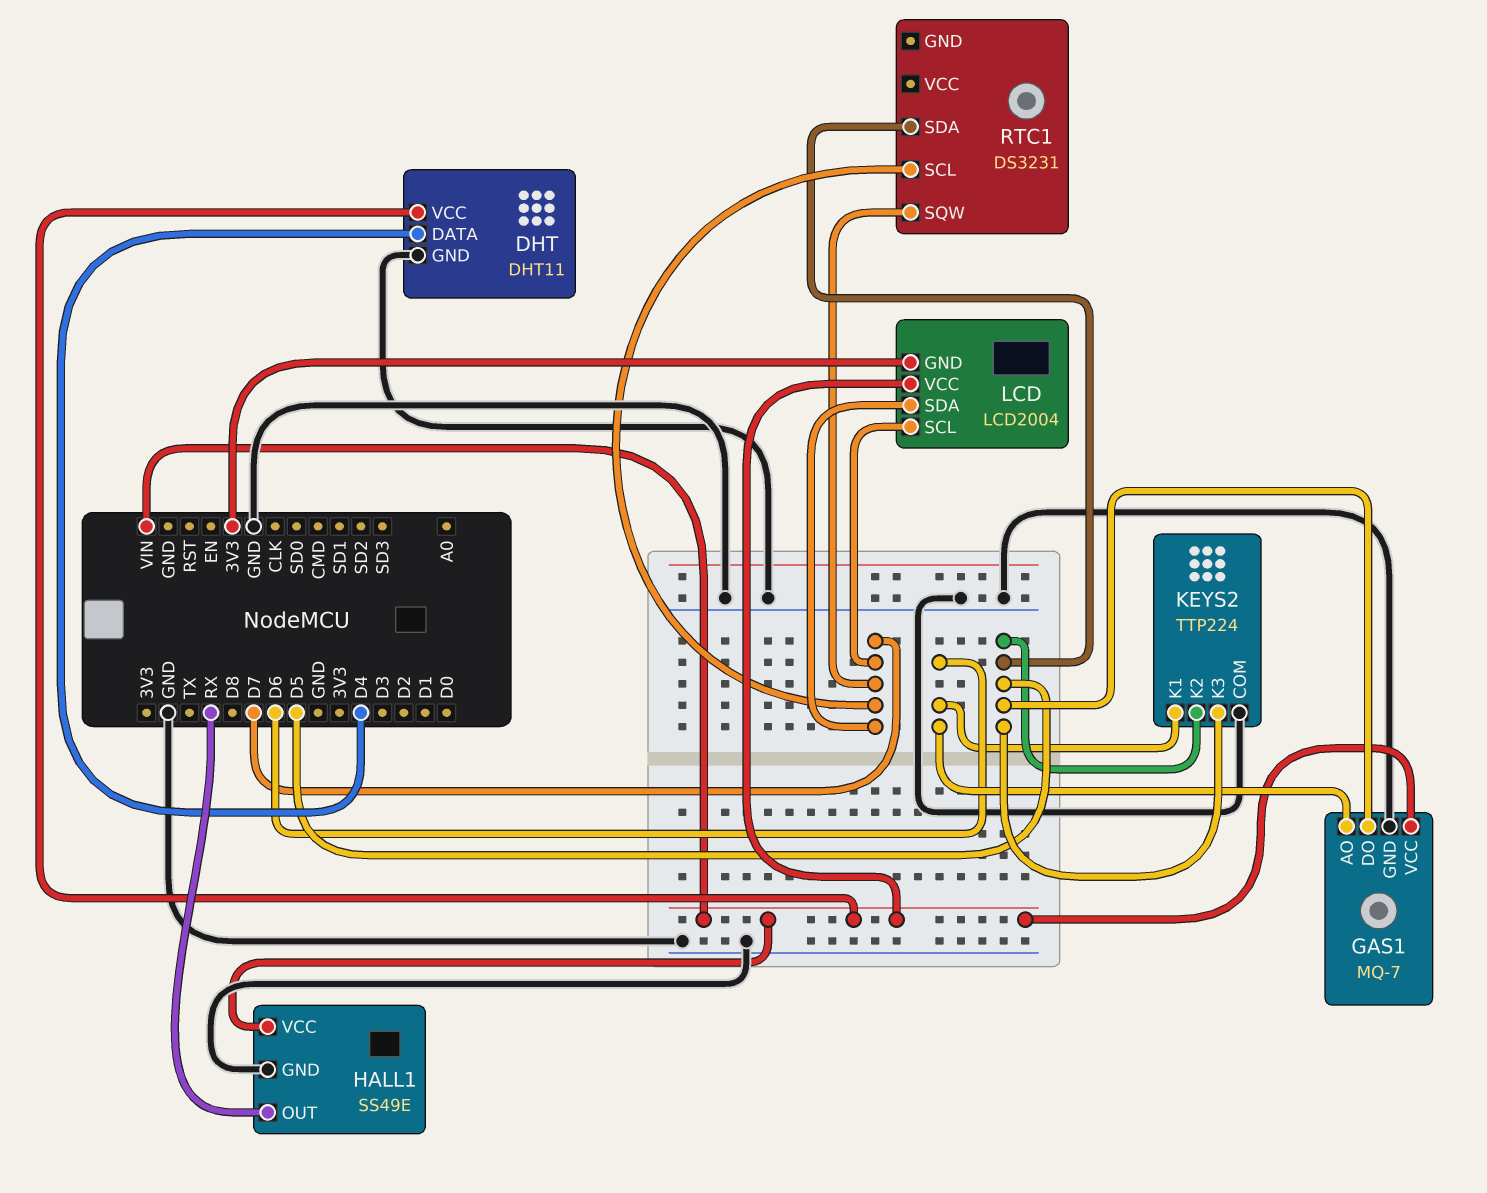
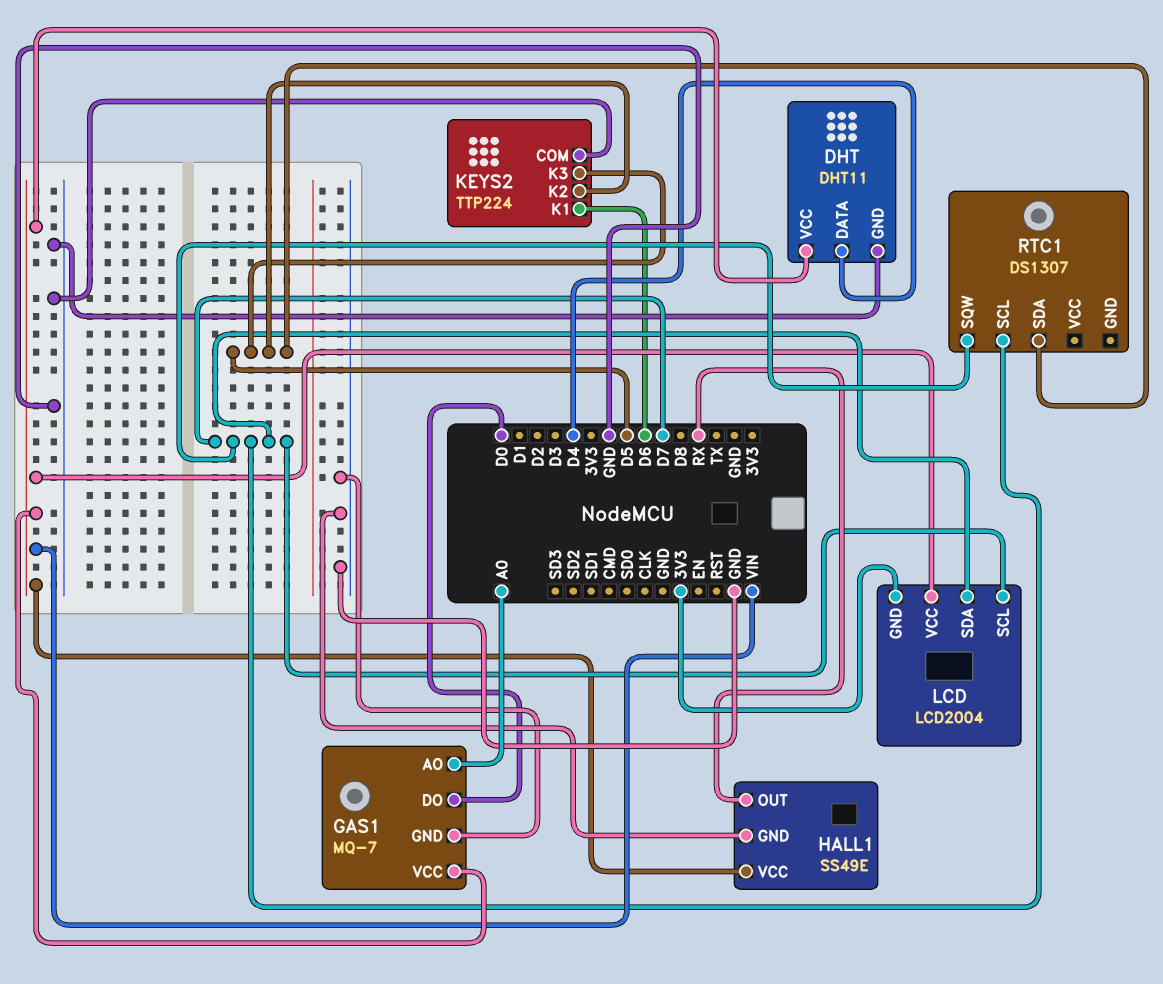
GAS1 pin AO: D6 -> A0
GAS1 pin DO: D5 -> D0
RTC1: DS3231 -> DS1307

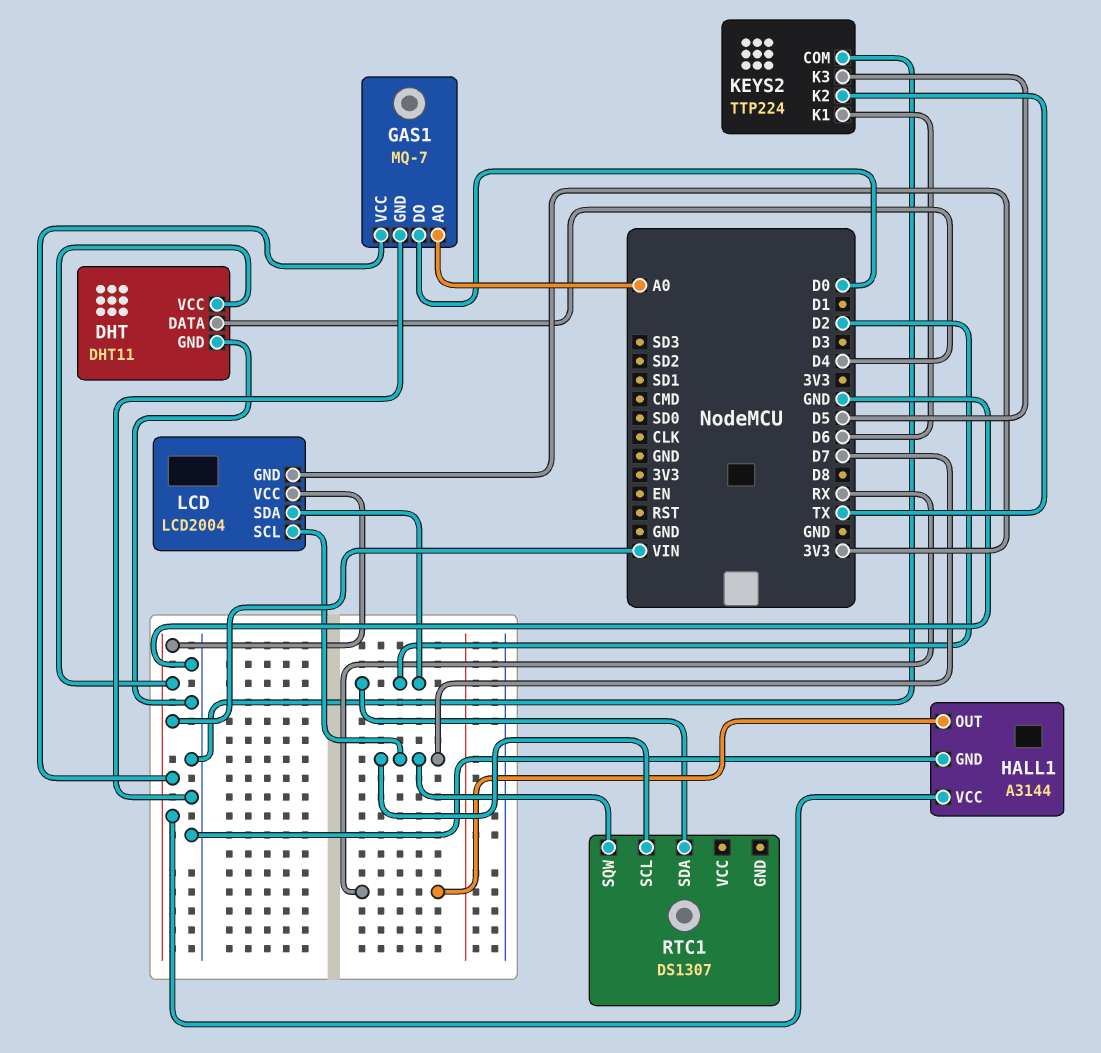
HALL1: SS49E -> A3144
KEYS2 pin K2: D5 -> TX
LCD pin SDA: D7 -> D2
RTC1 pin SDA: D5 -> D2

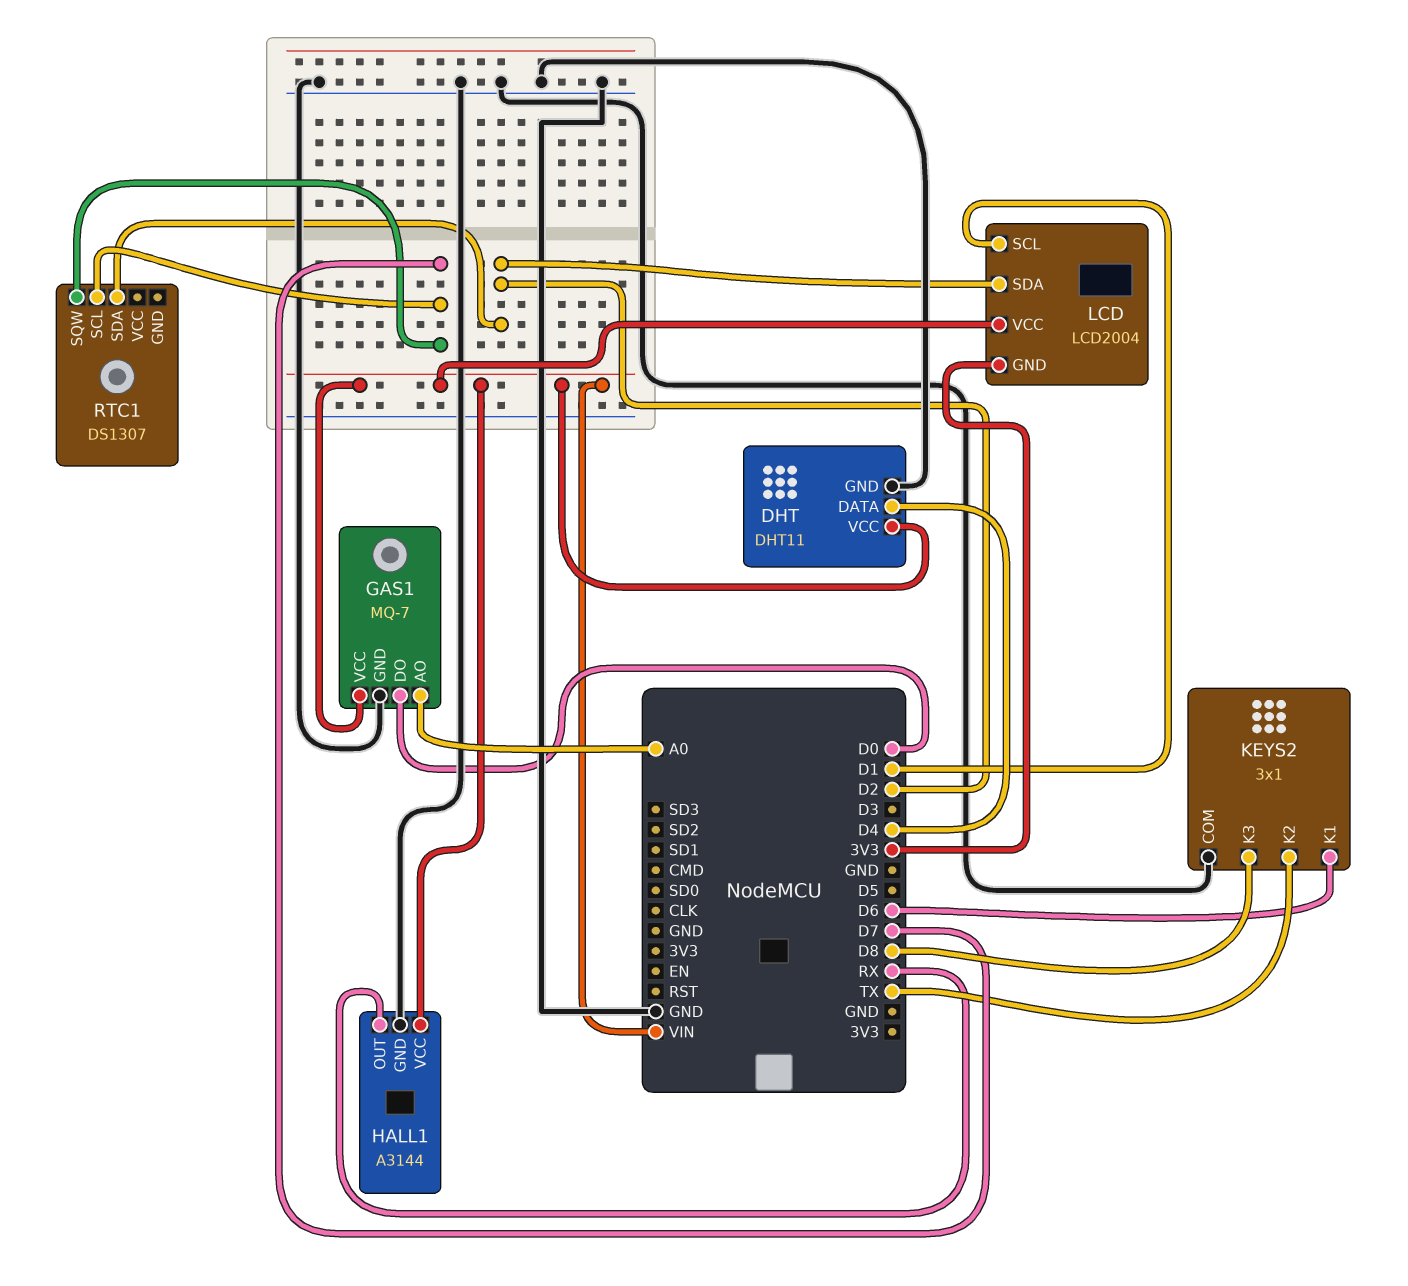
KEYS2: TTP224 -> 3x1
KEYS2 pin K3: D5 -> D8
LCD pin SCL: D7 -> D1

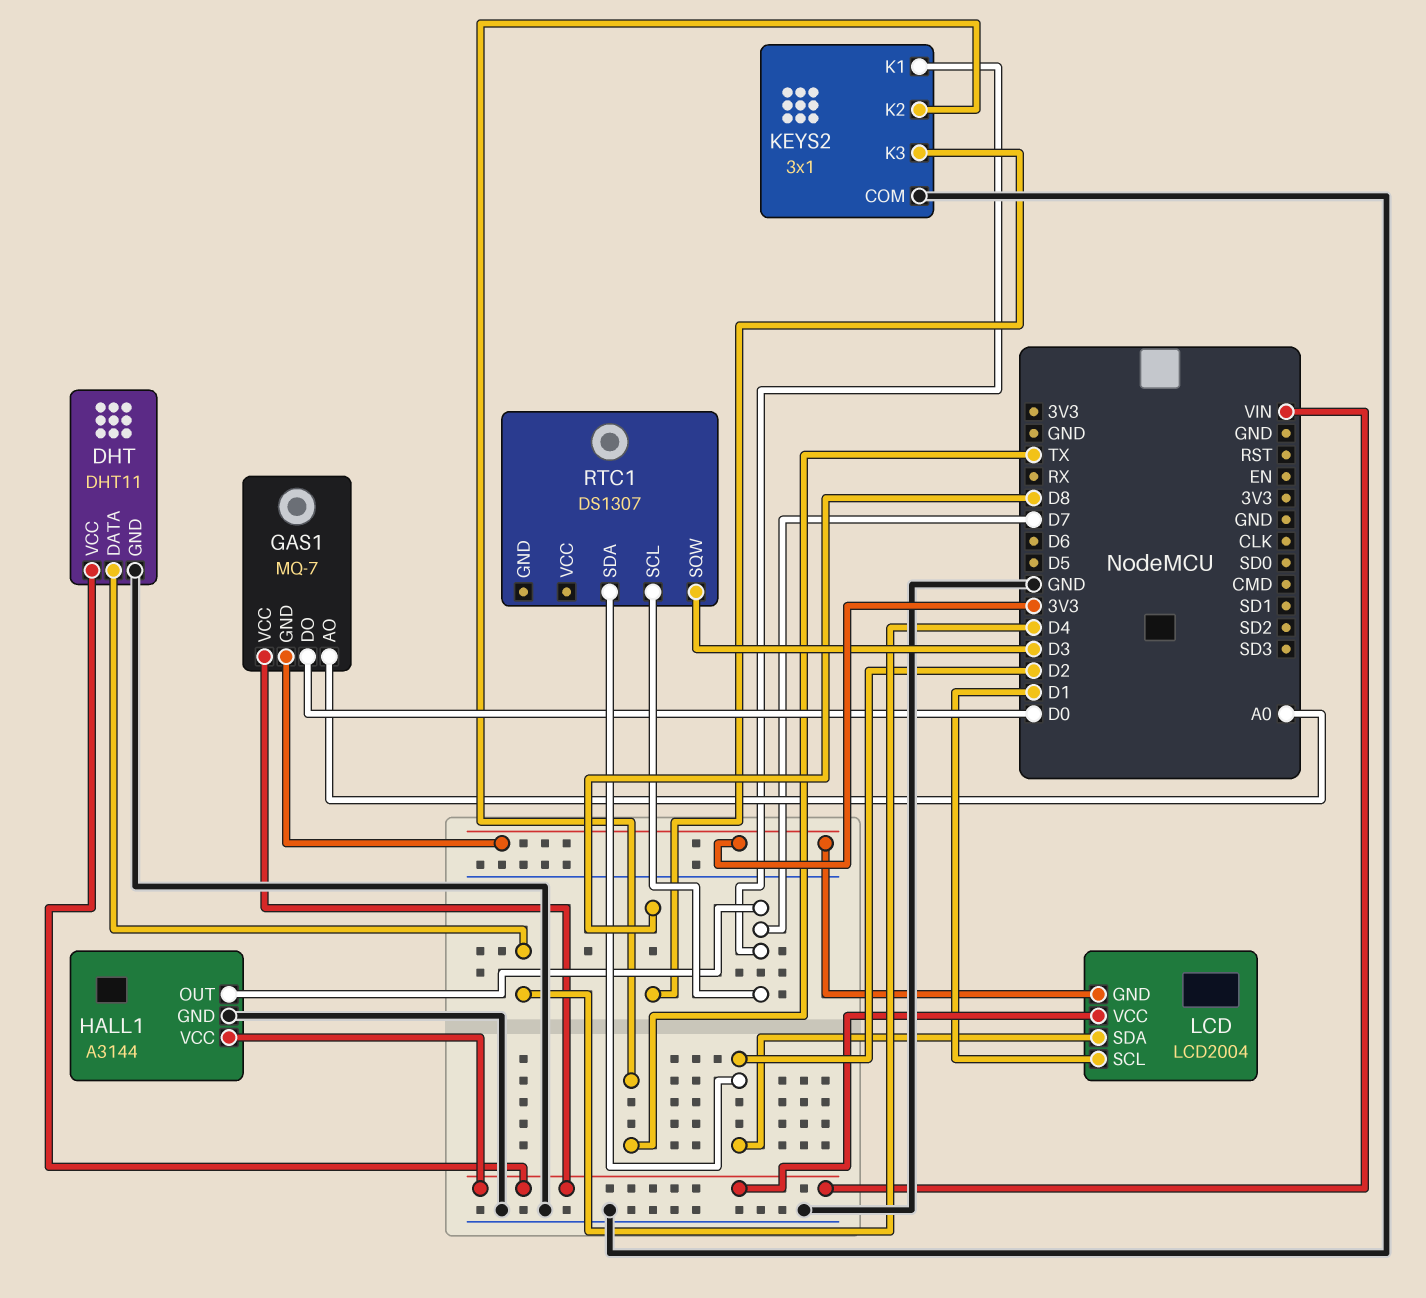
GAS1 pin GND: GND -> 3V3
HALL1 pin OUT: RX -> D7
KEYS2 pin K1: D6 -> D7
RTC1 pin SQW: D7 -> D3

